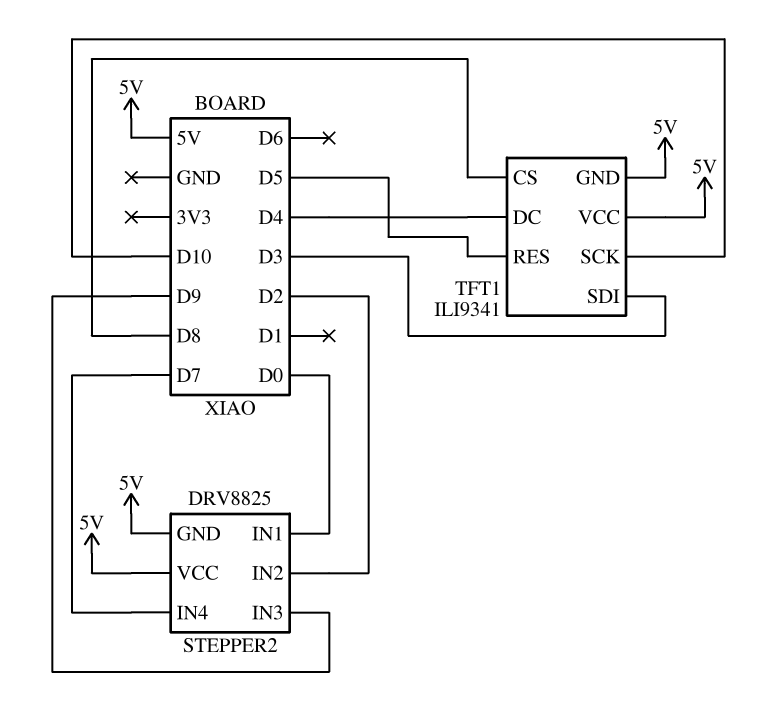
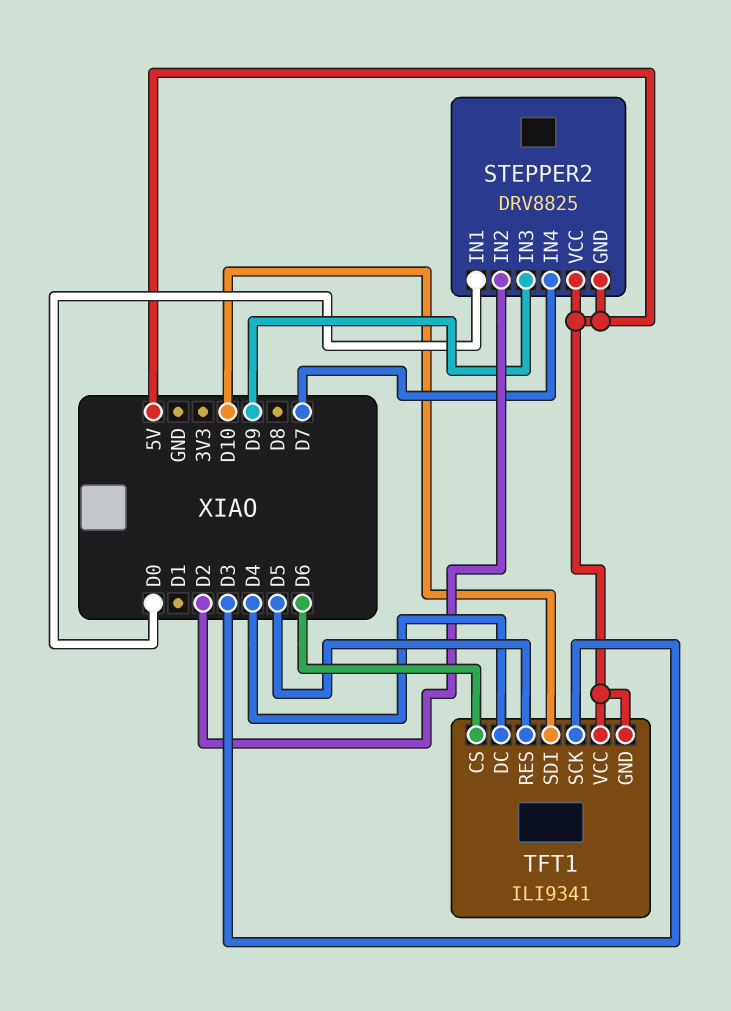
TFT1 pin CS: D8 -> D6
TFT1 pin SCK: D10 -> D3
TFT1 pin SDI: D3 -> D10

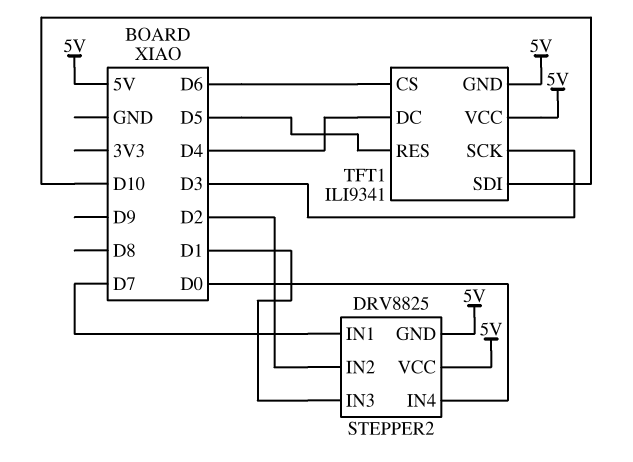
STEPPER2 pin IN1: D0 -> D7
STEPPER2 pin IN3: D9 -> D1
STEPPER2 pin IN4: D7 -> D0

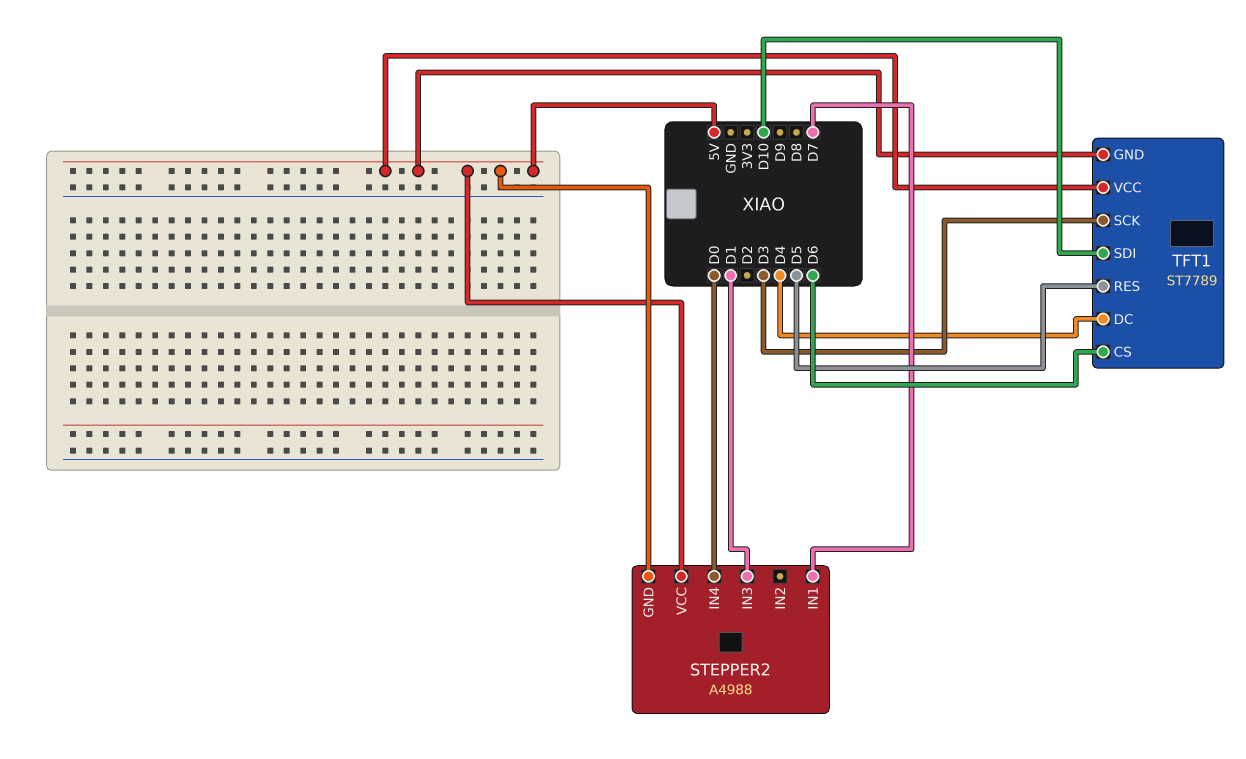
STEPPER2: DRV8825 -> A4988
STEPPER2 pin IN2: D2 -> none
TFT1: ILI9341 -> ST7789

